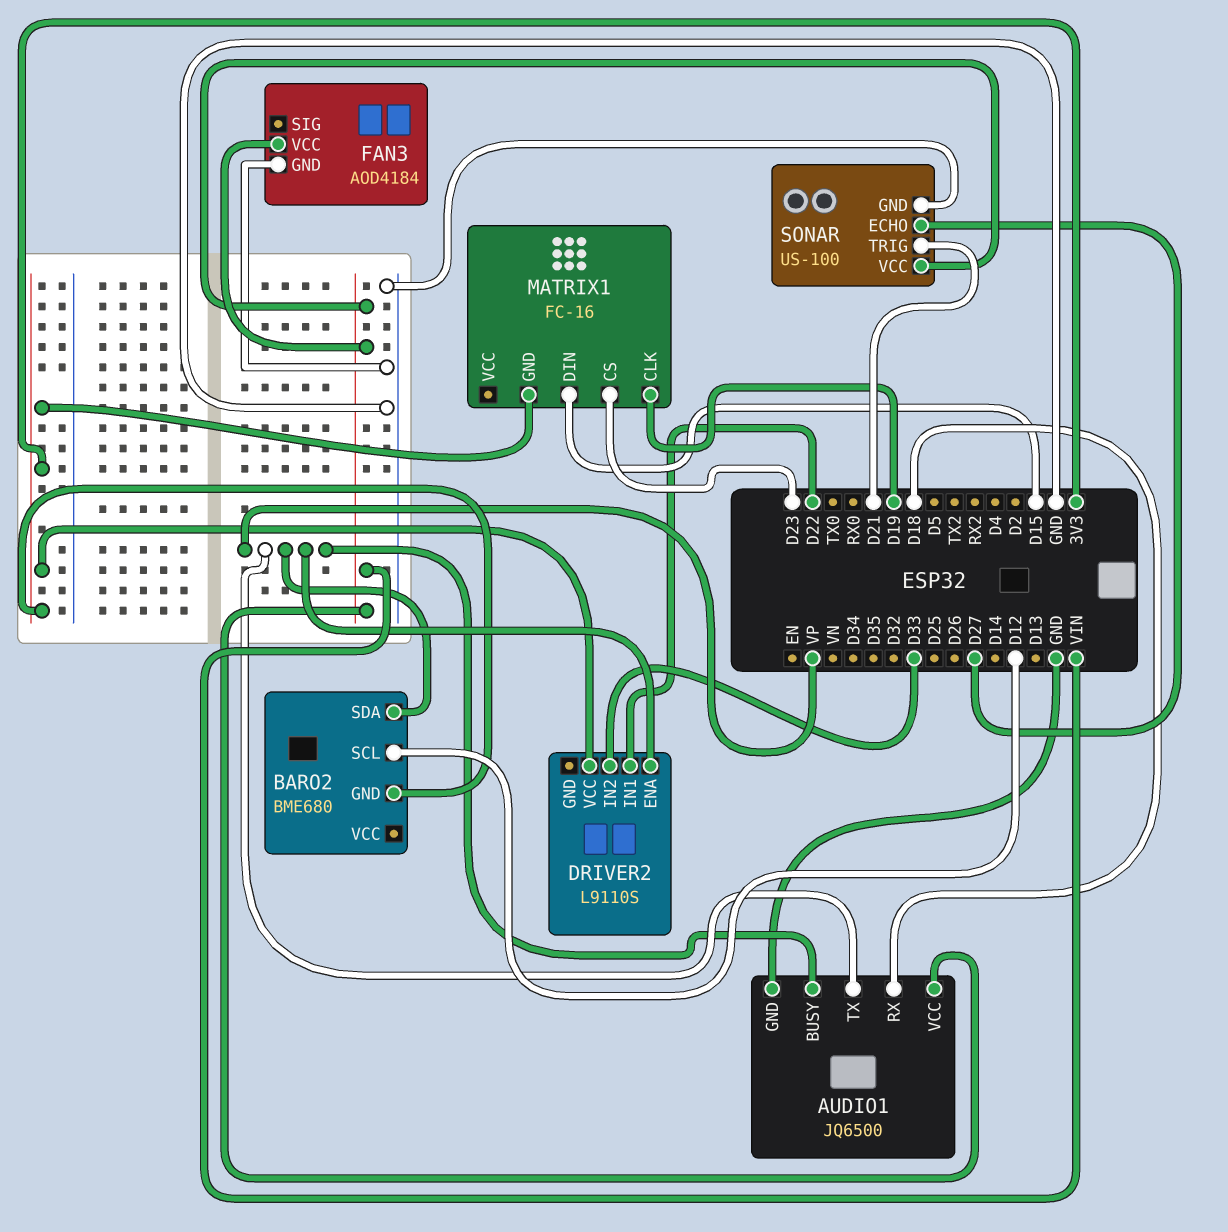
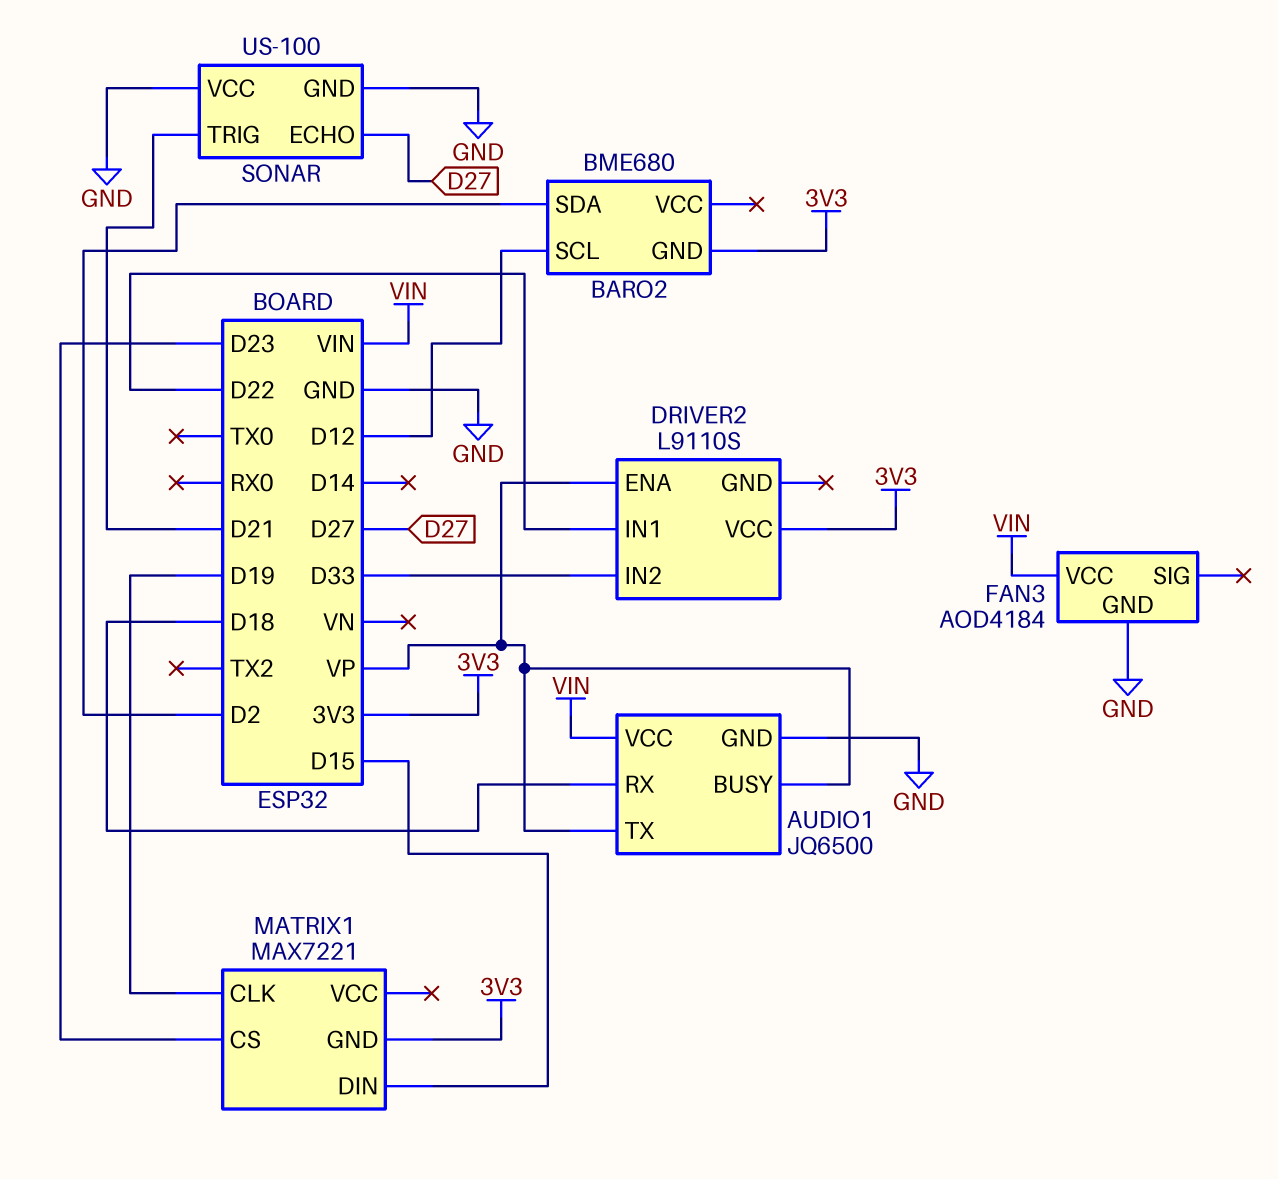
BARO2 pin SDA: VP -> D2
MATRIX1: FC-16 -> MAX7221
SONAR pin VCC: VIN -> GND

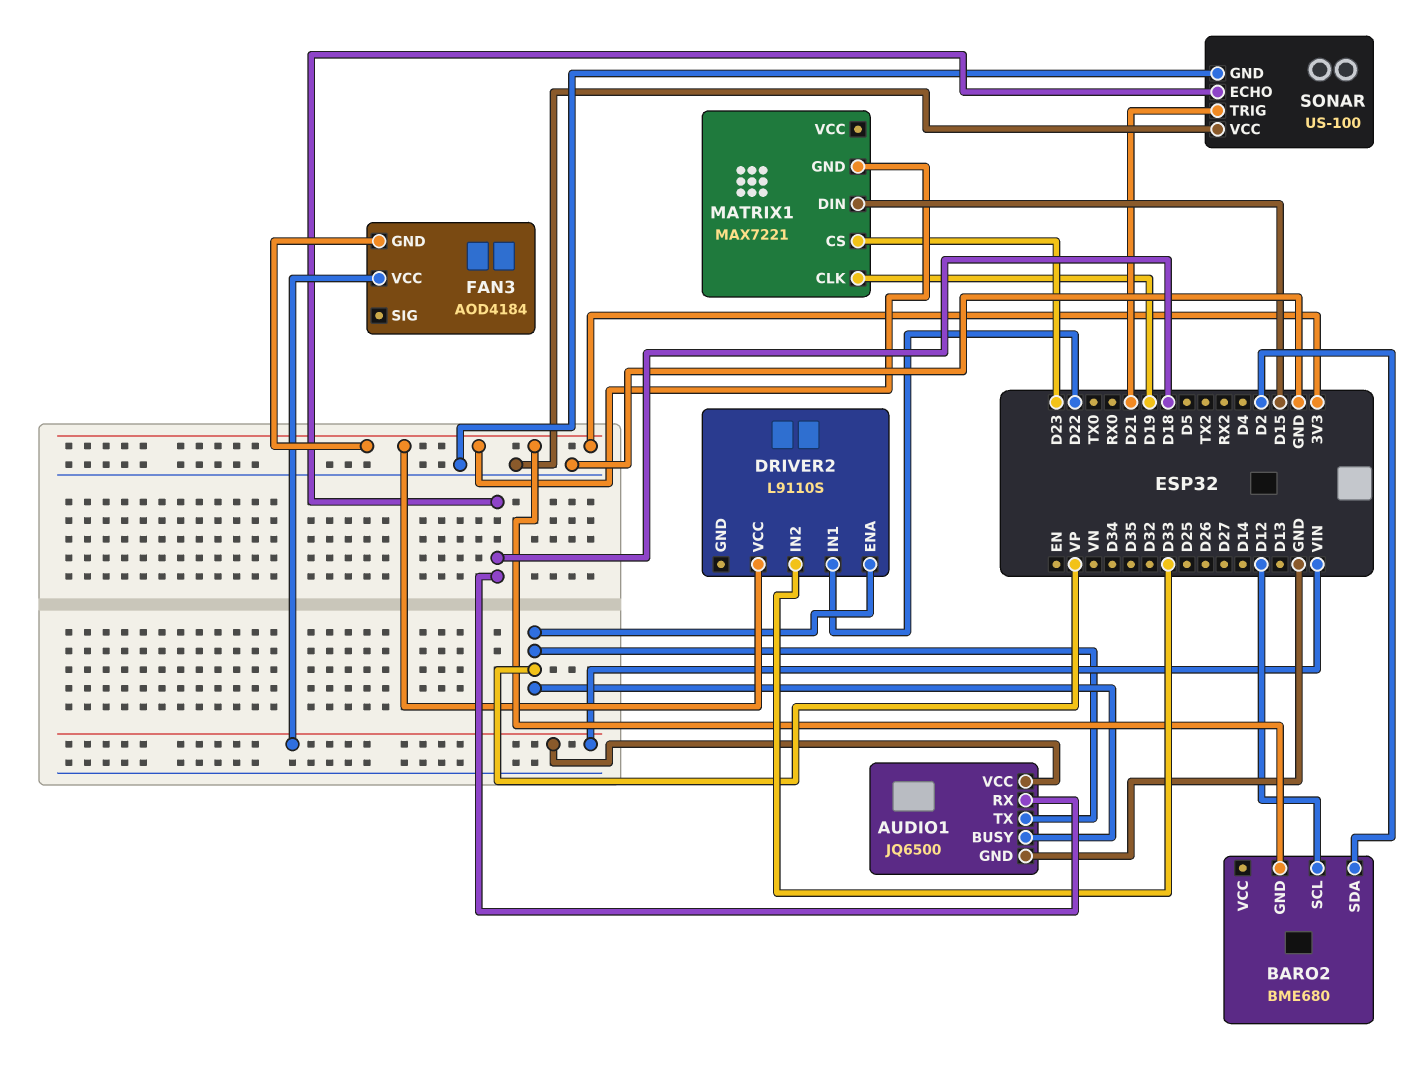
FAN3 pin GND: GND -> 3V3
SONAR pin ECHO: D27 -> D18

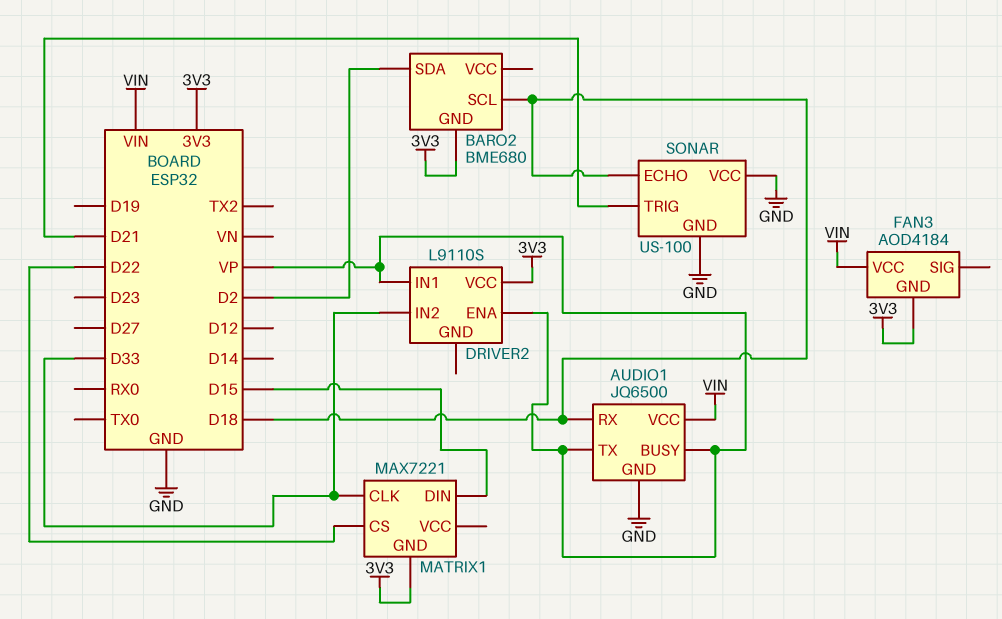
BARO2 pin SCL: D12 -> D18
DRIVER2 pin IN1: D22 -> VP
MATRIX1 pin CLK: D19 -> D33
MATRIX1 pin CS: D23 -> D22

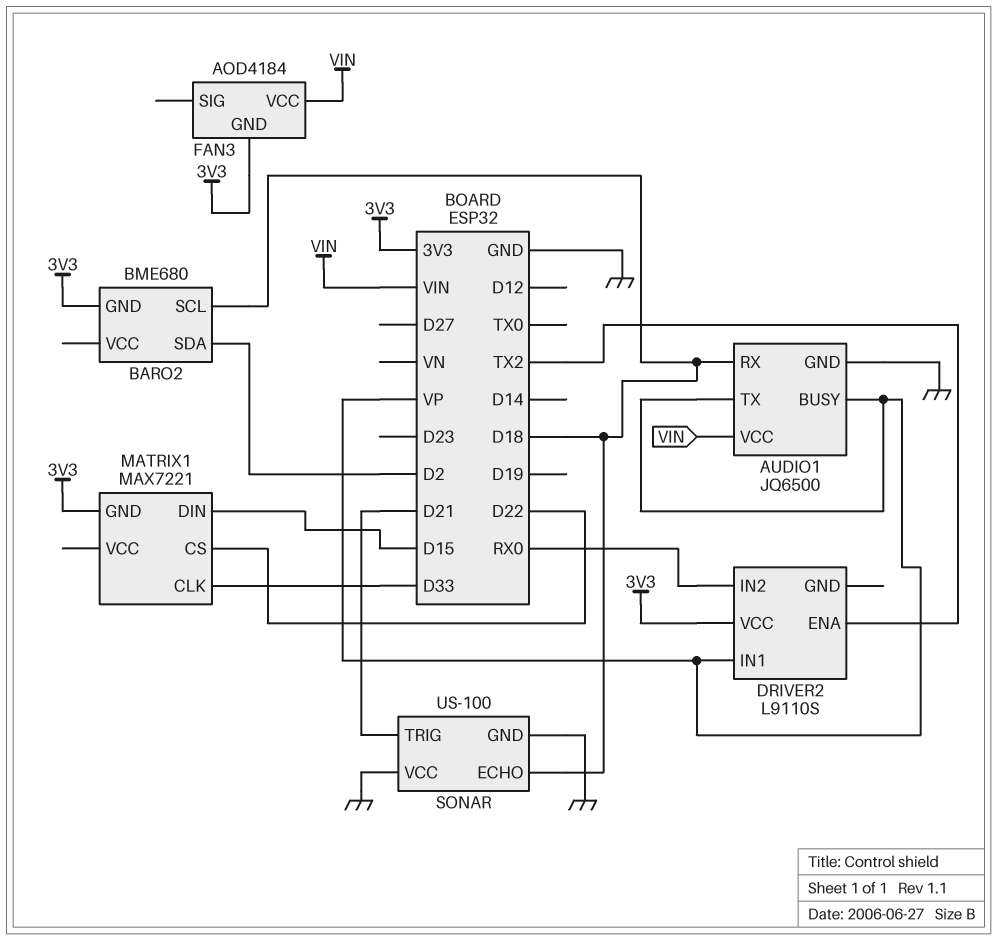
DRIVER2 pin ENA: VP -> TX2
DRIVER2 pin IN2: D33 -> RX0

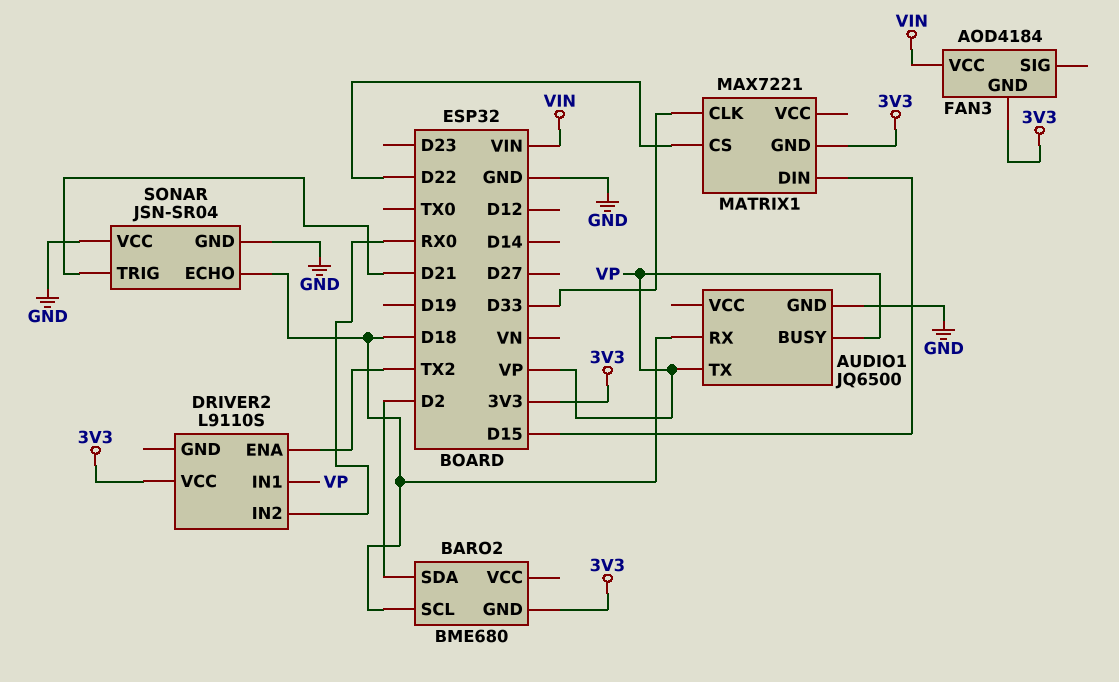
AUDIO1 pin VCC: VIN -> none
SONAR: US-100 -> JSN-SR04

